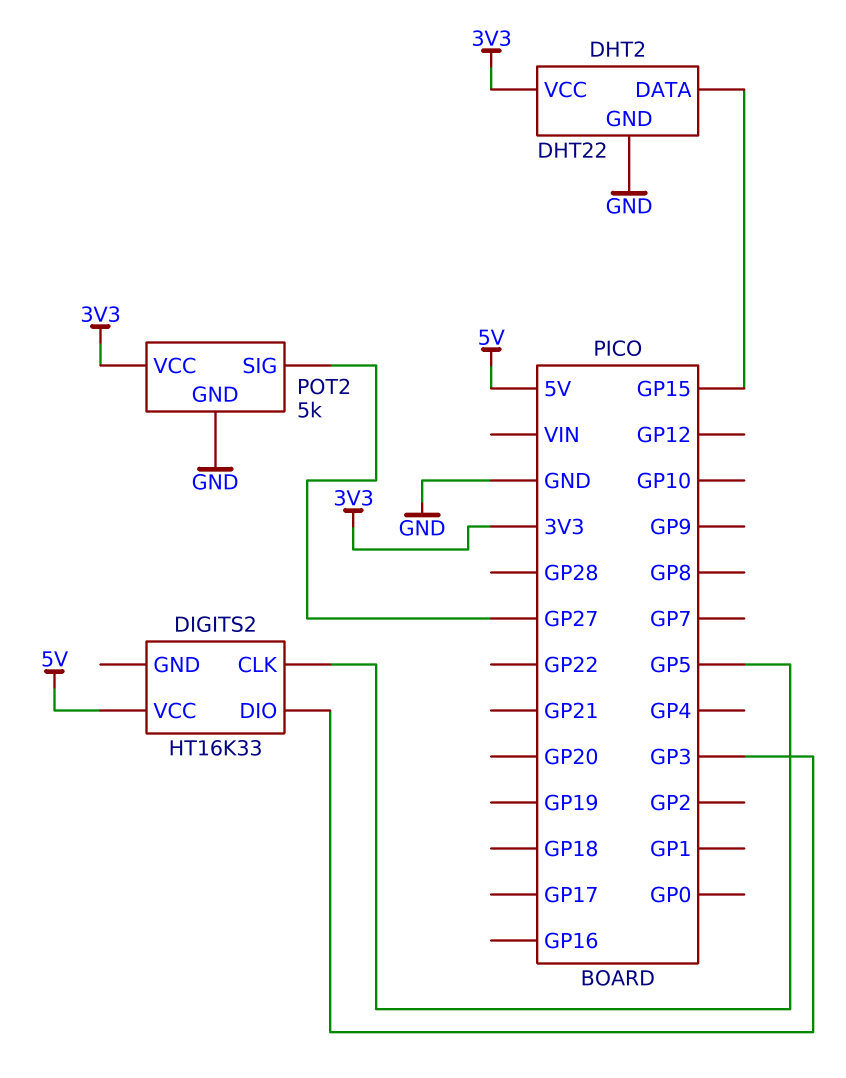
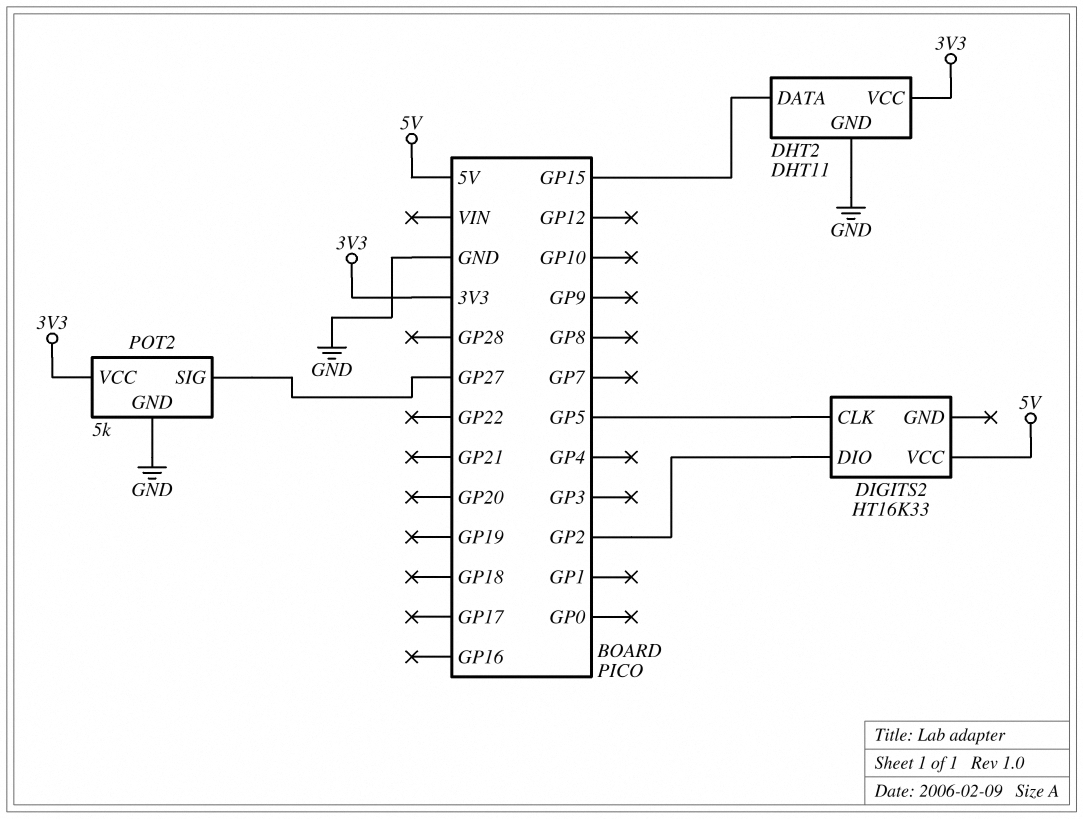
DHT2: DHT22 -> DHT11
DIGITS2 pin DIO: GP3 -> GP2

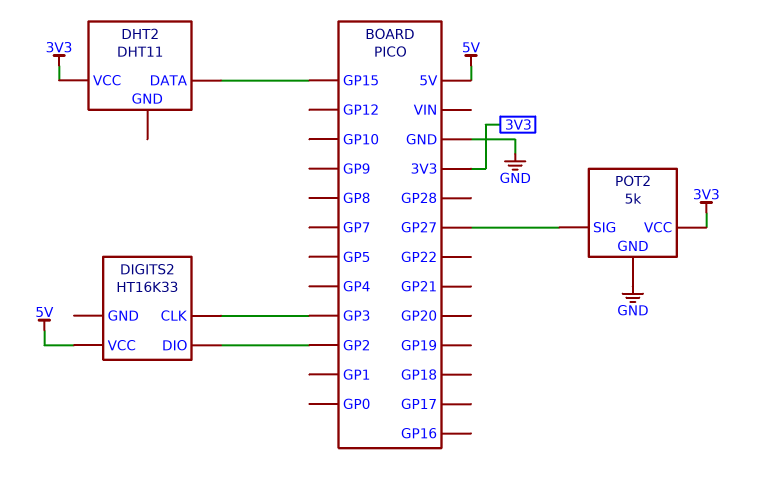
DHT2 pin GND: GND -> none
DIGITS2 pin CLK: GP5 -> GP3

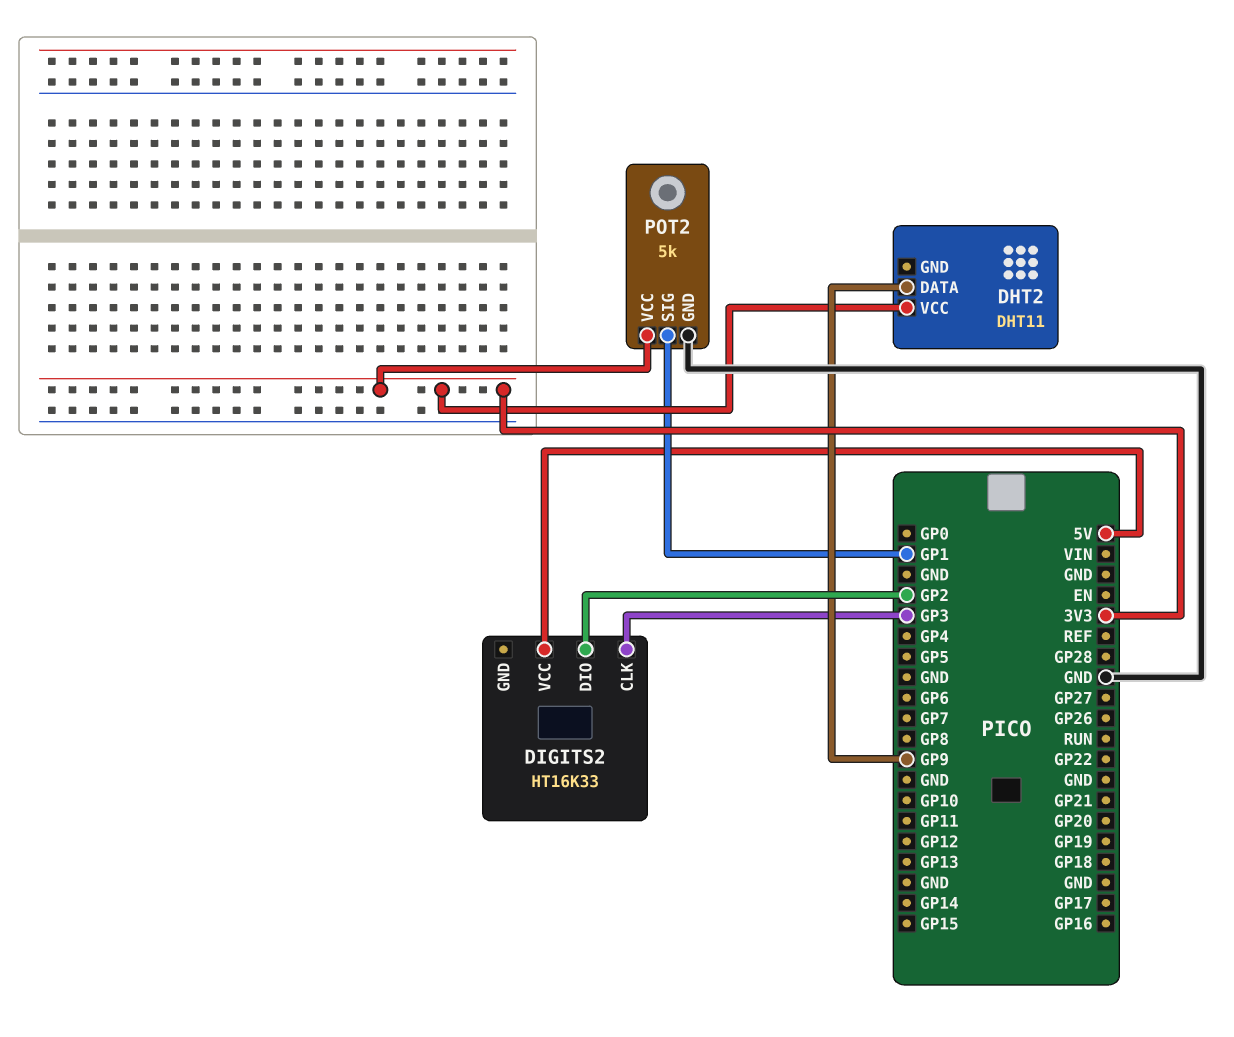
DHT2 pin DATA: GP15 -> GP9
POT2 pin SIG: GP27 -> GP1

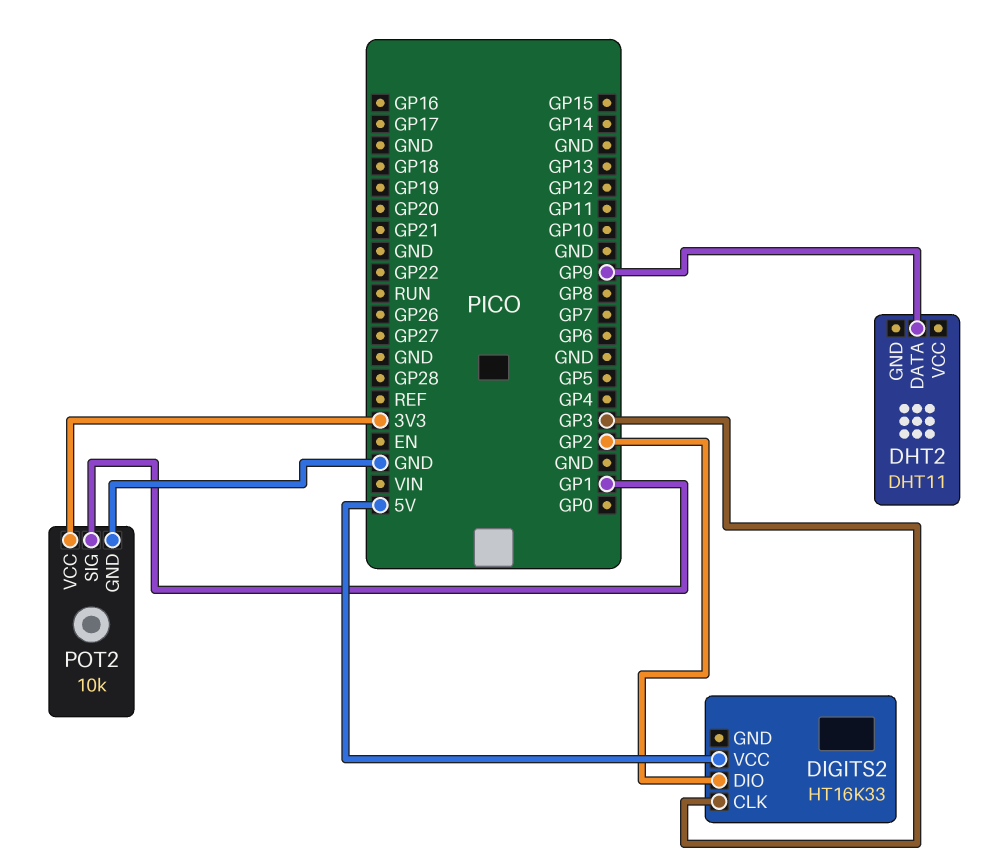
DHT2 pin VCC: 3V3 -> none
POT2: 5k -> 10k

